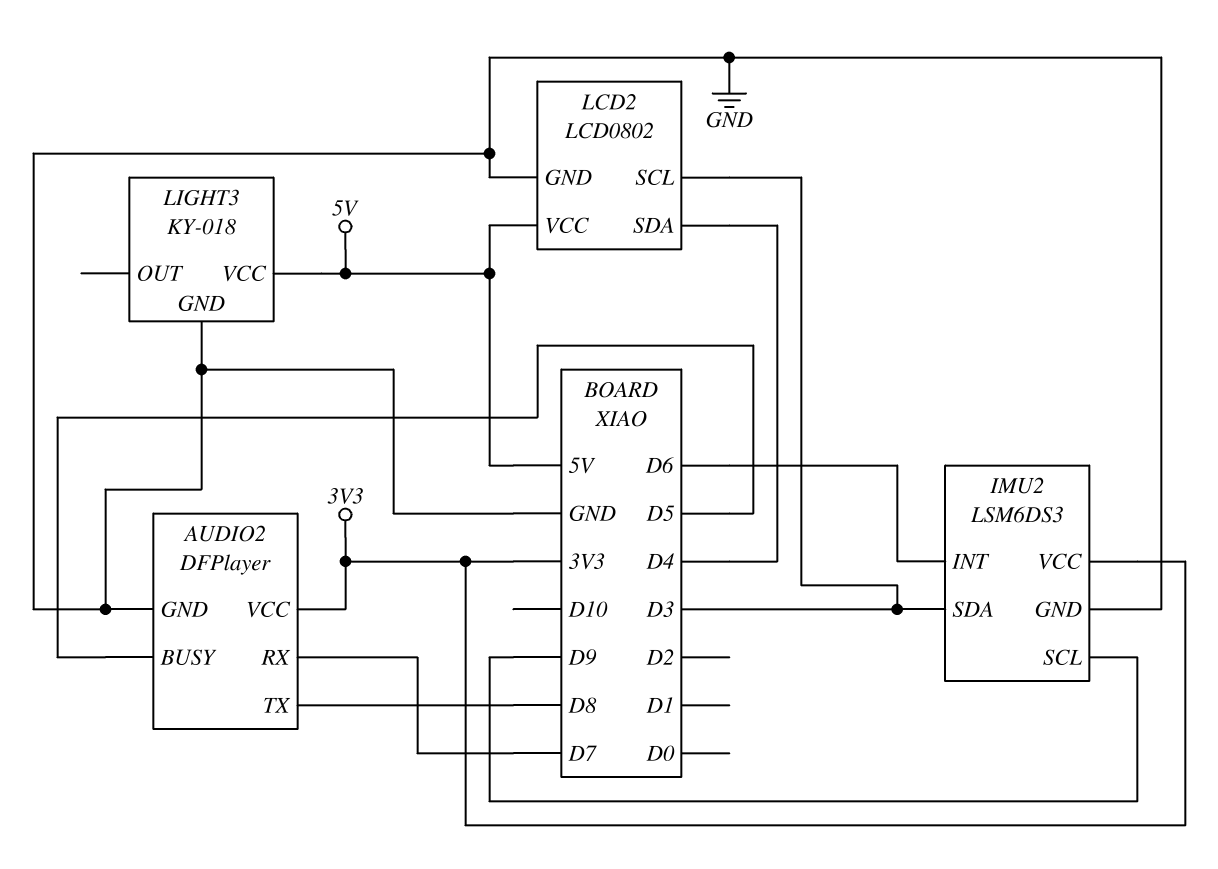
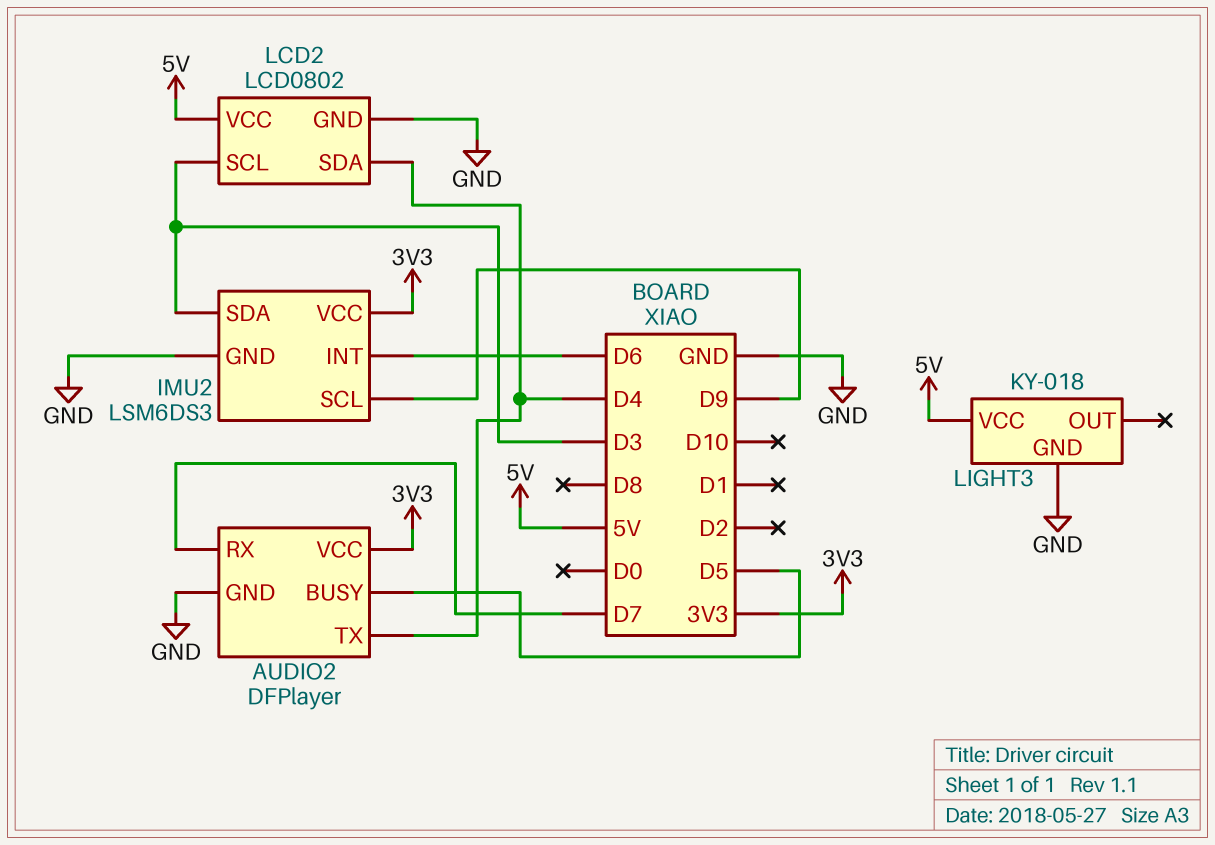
AUDIO2 pin TX: D8 -> D4

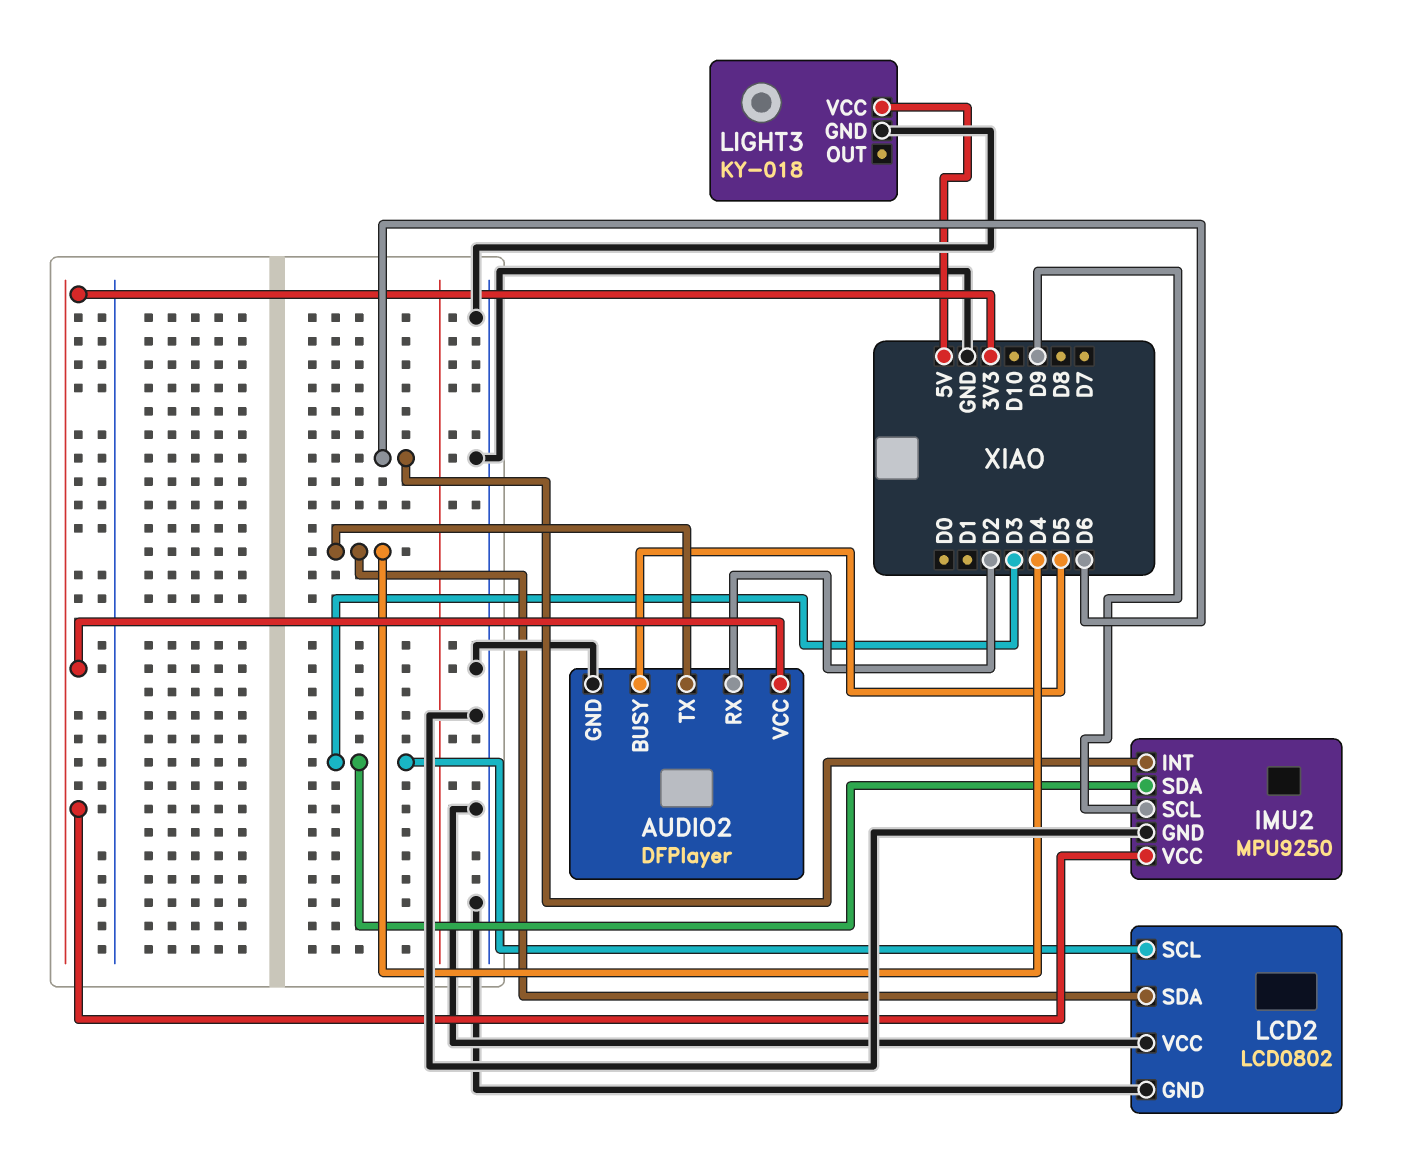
AUDIO2 pin RX: D7 -> D2
IMU2: LSM6DS3 -> MPU9250
LCD2 pin VCC: 5V -> GND

